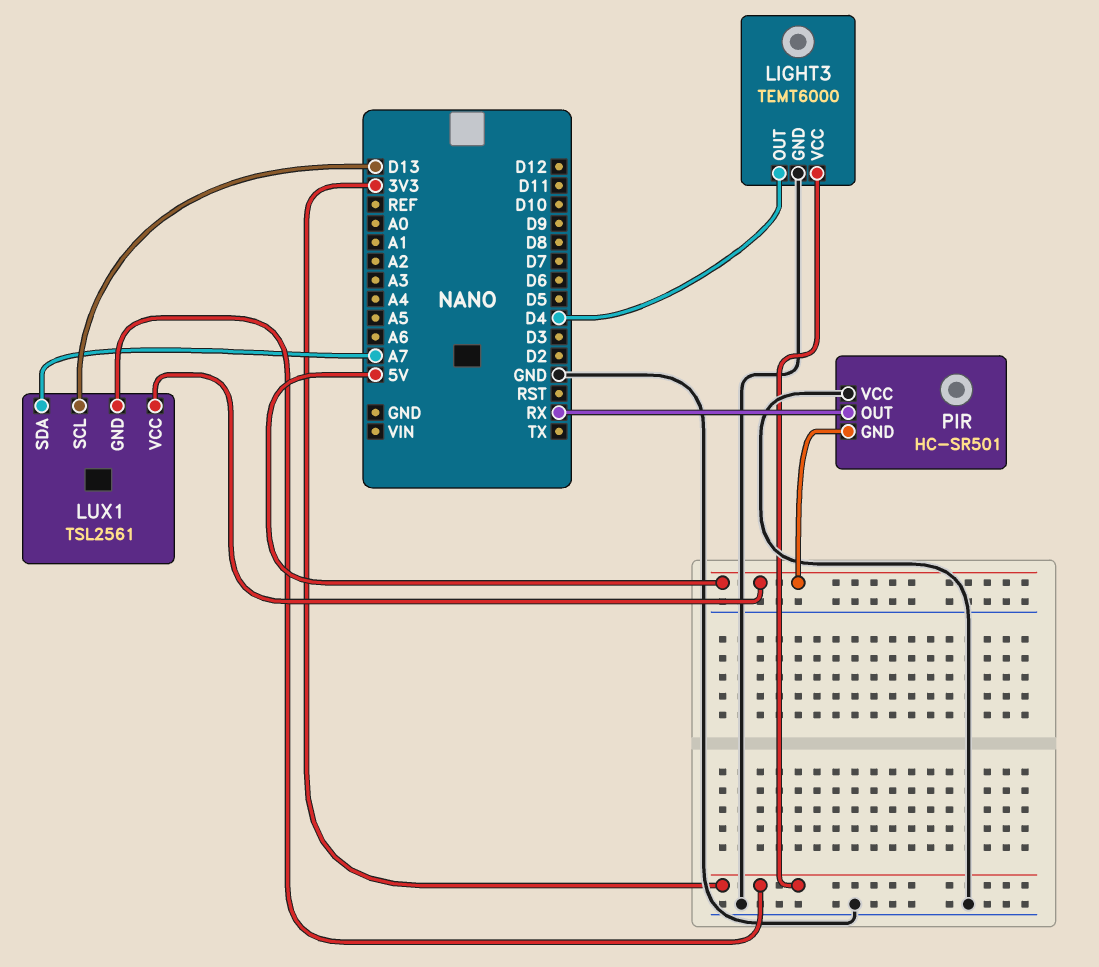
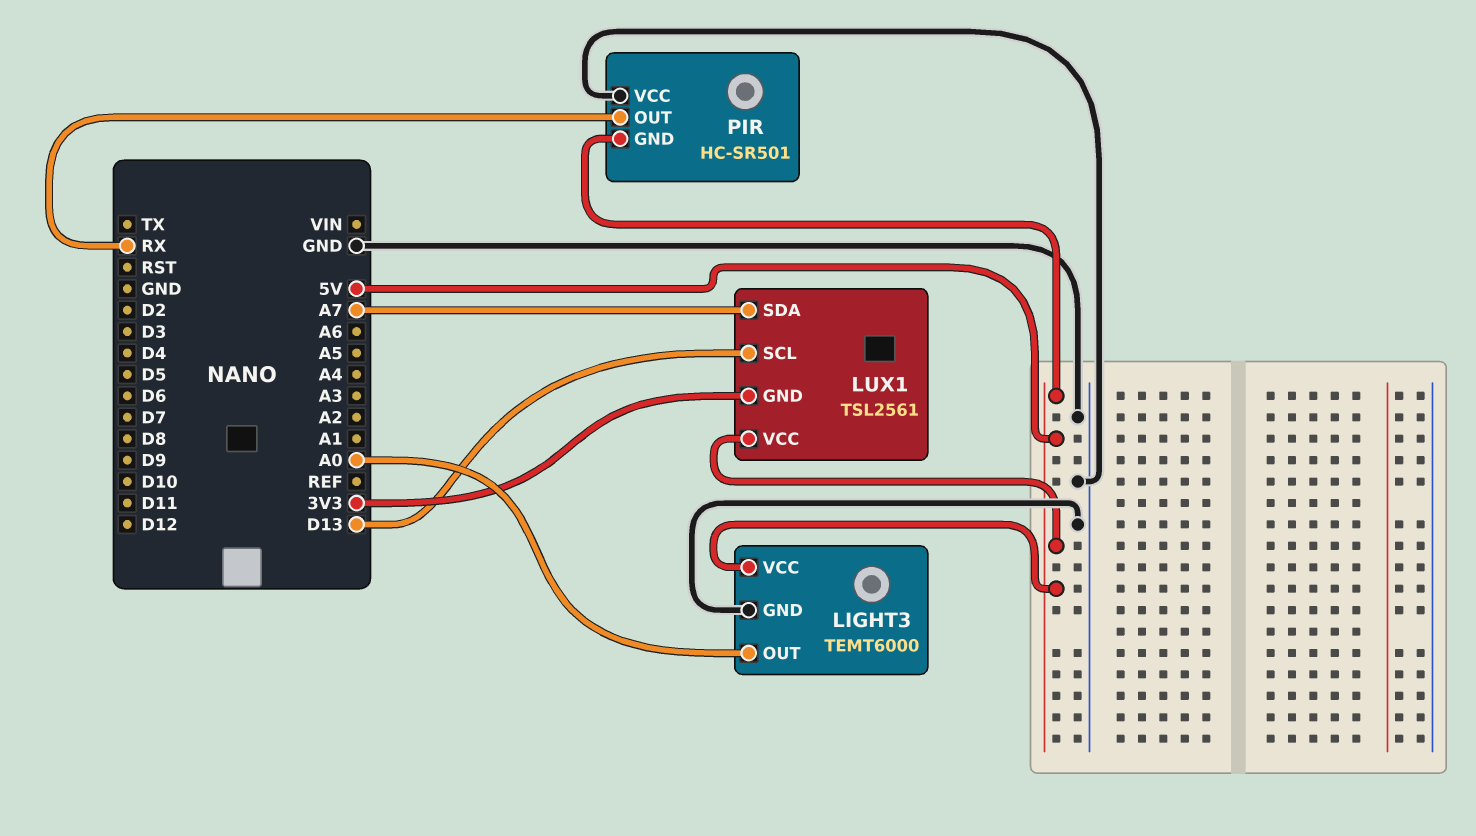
LIGHT3 pin OUT: D4 -> A0
LIGHT3 pin VCC: 3V3 -> 5V

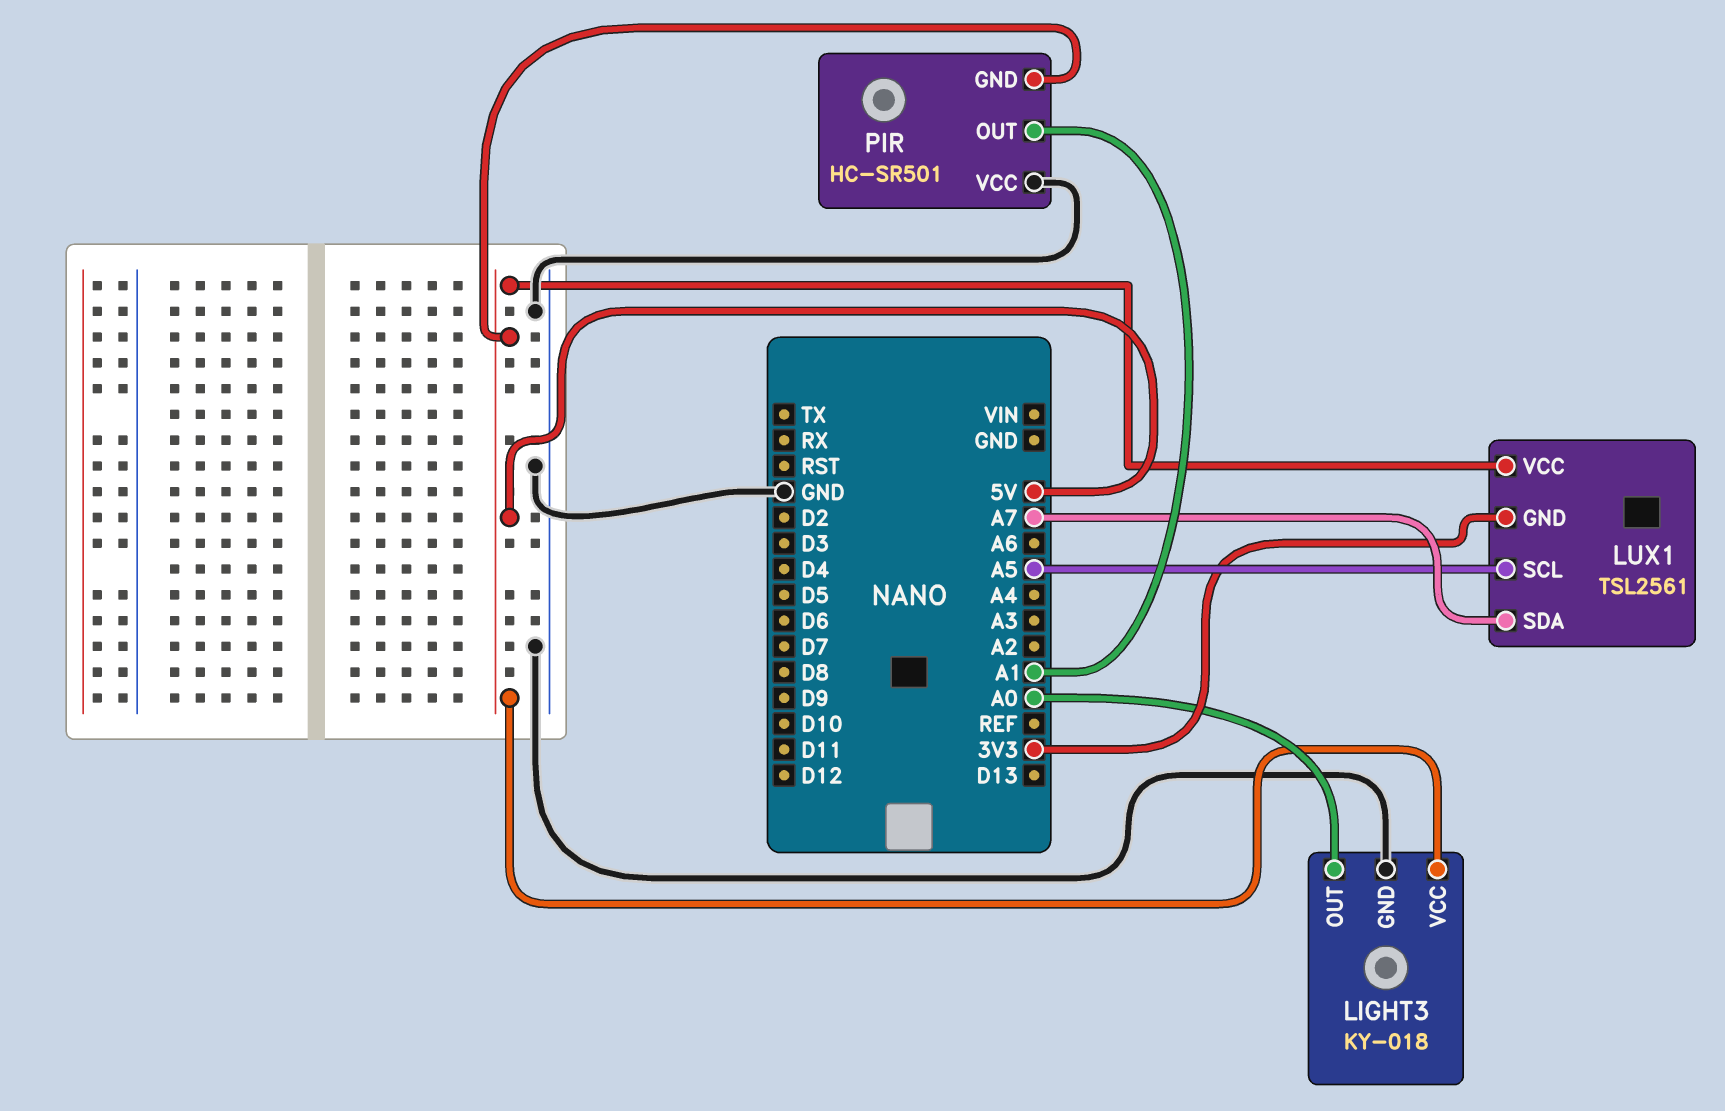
LIGHT3: TEMT6000 -> KY-018
LUX1 pin SCL: D13 -> A5
PIR pin OUT: RX -> A1

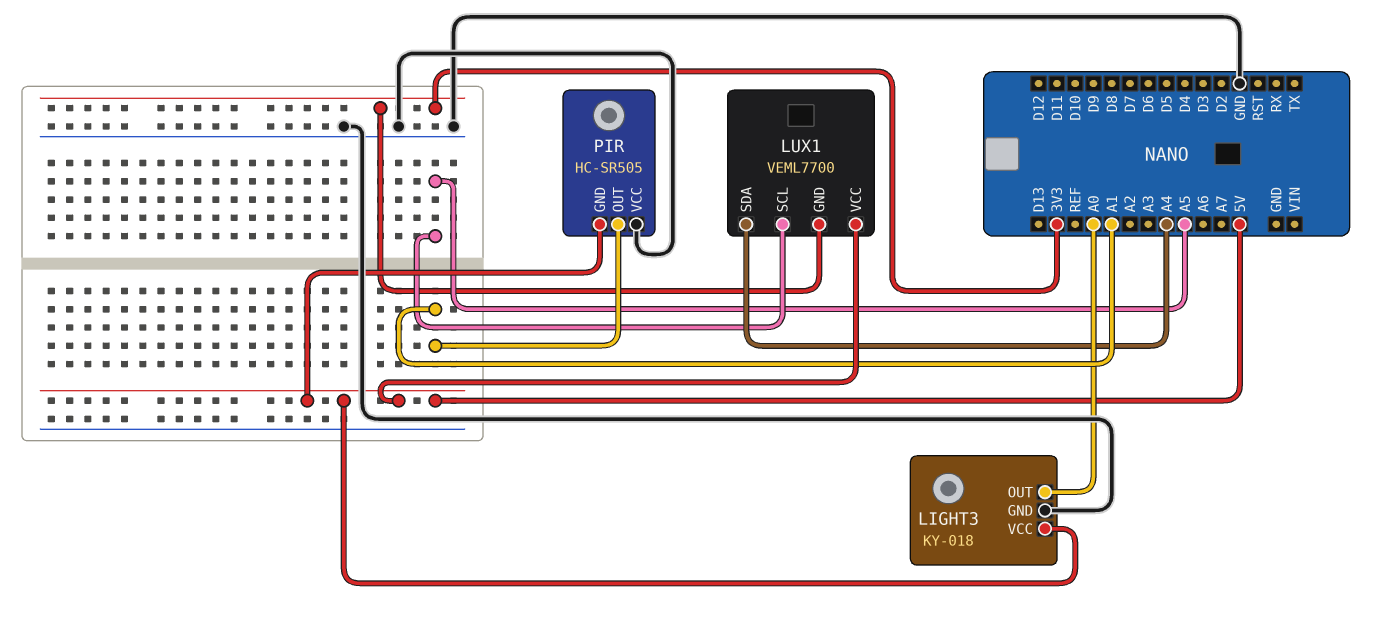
LUX1: TSL2561 -> VEML7700
LUX1 pin SDA: A7 -> A4
PIR: HC-SR501 -> HC-SR505

